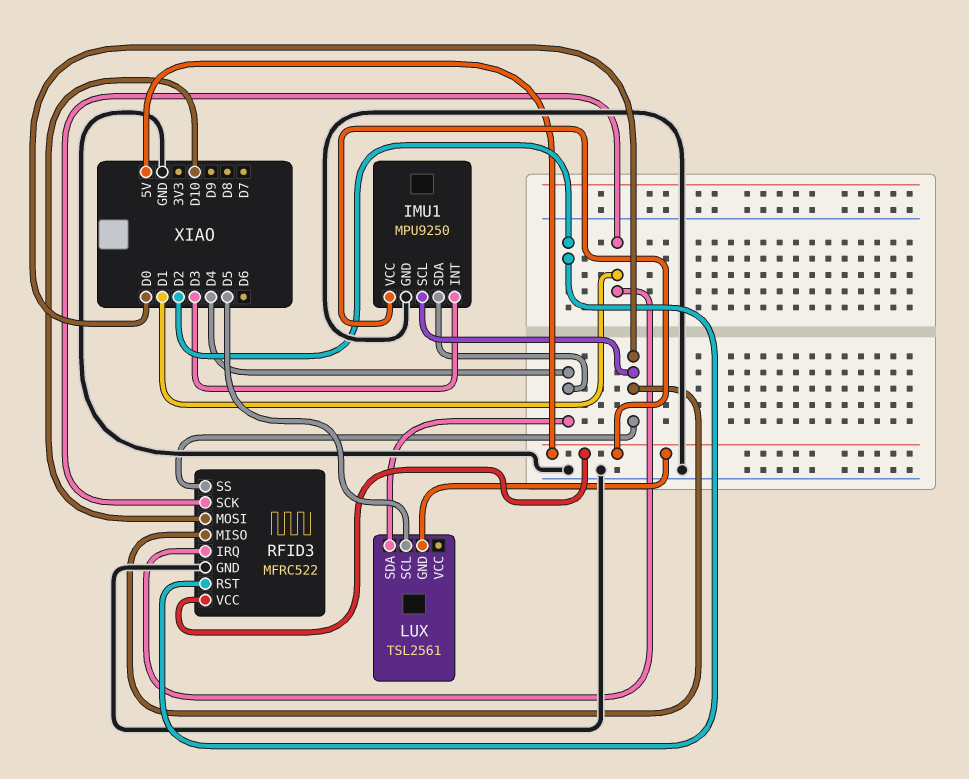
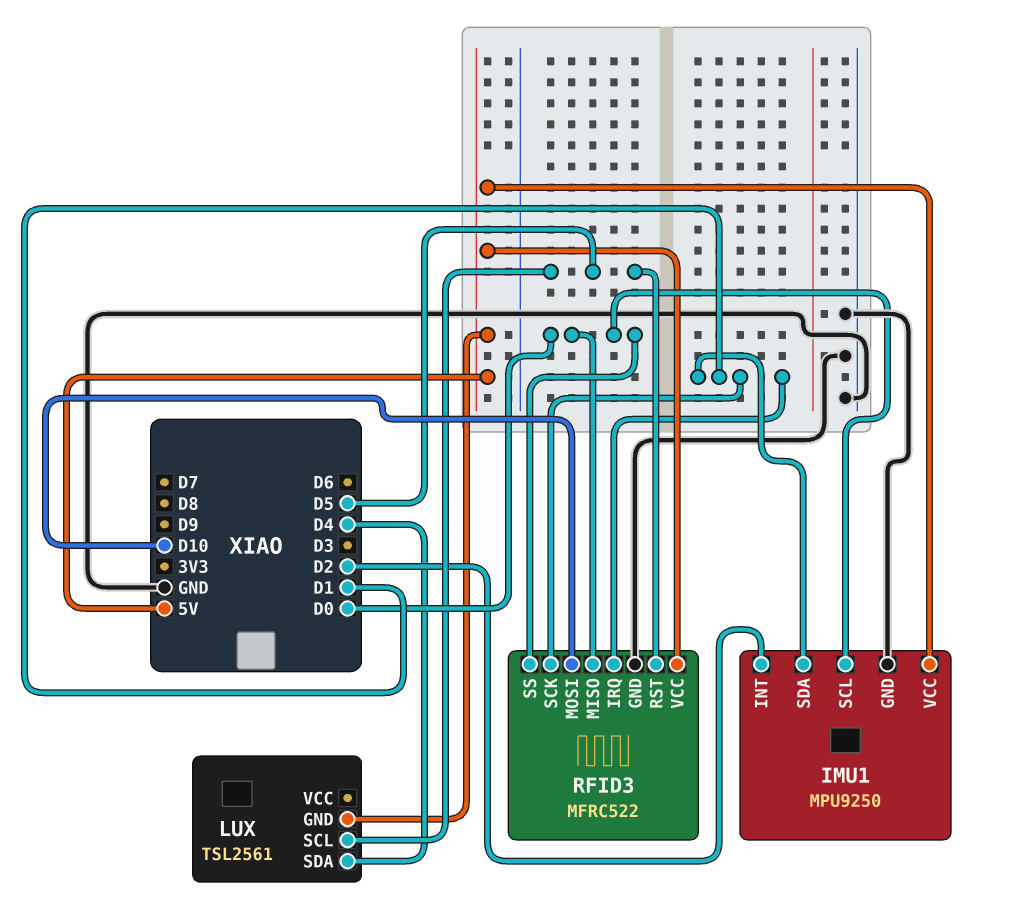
IMU1 pin INT: D3 -> D2
IMU1 pin SDA: D4 -> D1
RFID3 pin RST: D2 -> D5

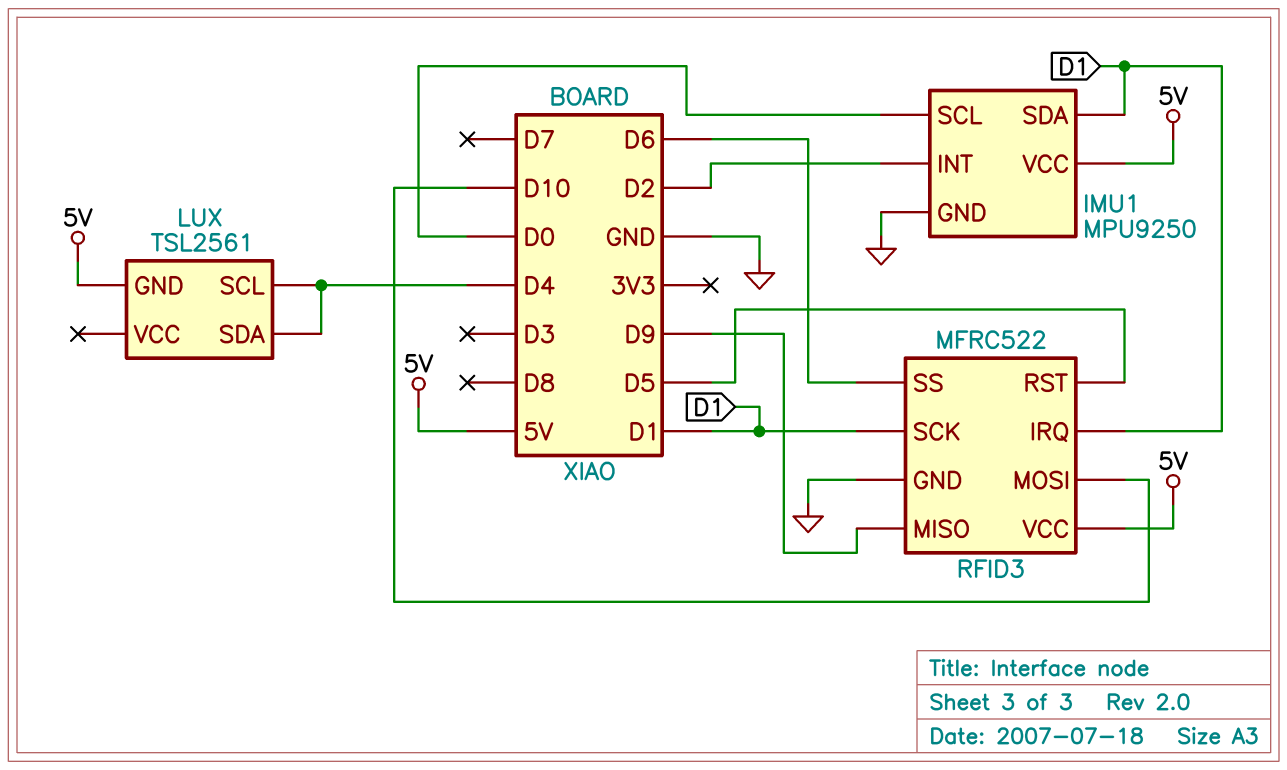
LUX pin SCL: D5 -> D4
RFID3 pin MISO: D0 -> D9
RFID3 pin SS: D0 -> D6

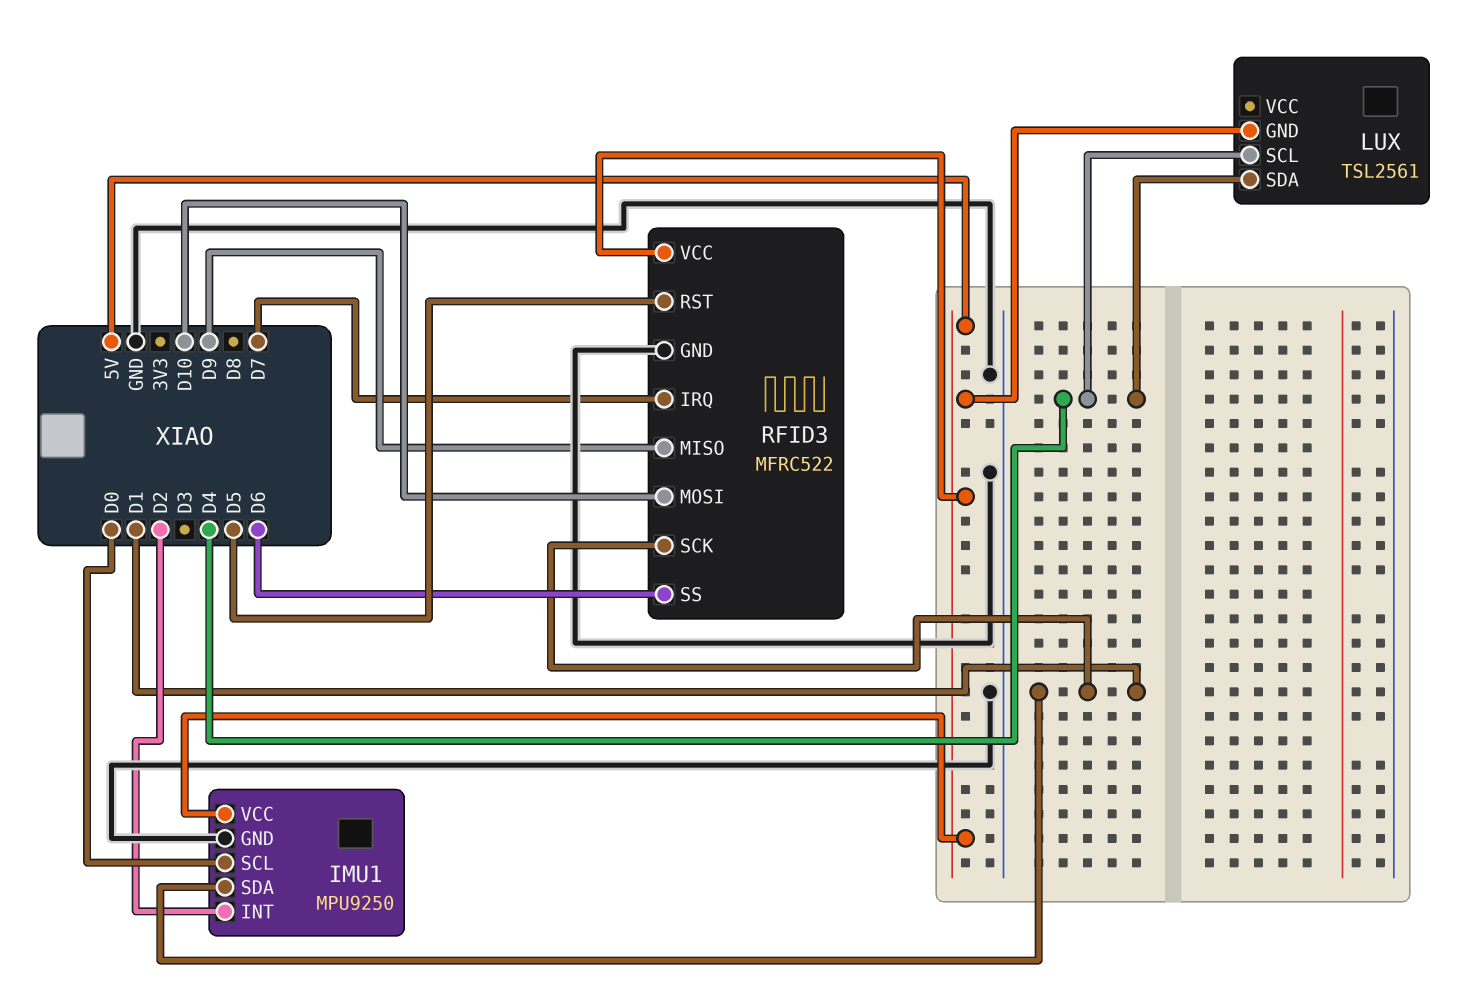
RFID3 pin IRQ: D1 -> D7

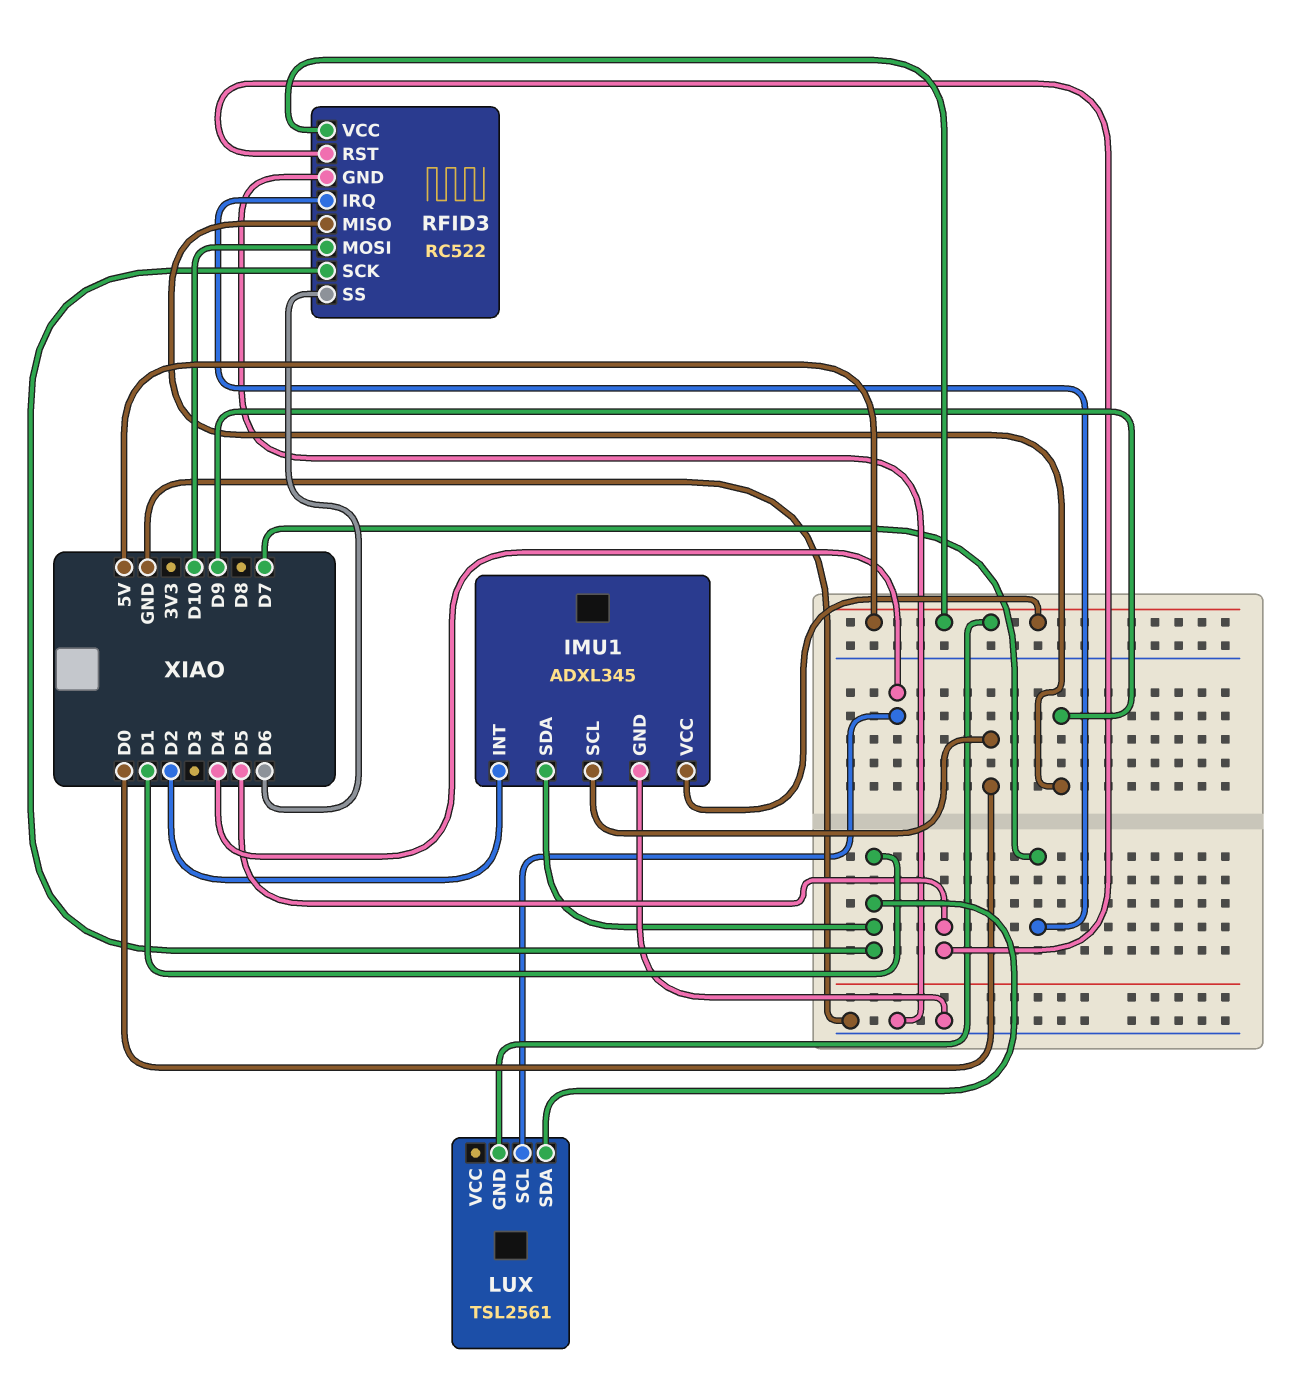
IMU1: MPU9250 -> ADXL345
LUX pin SDA: D4 -> D1
RFID3: MFRC522 -> RC522

